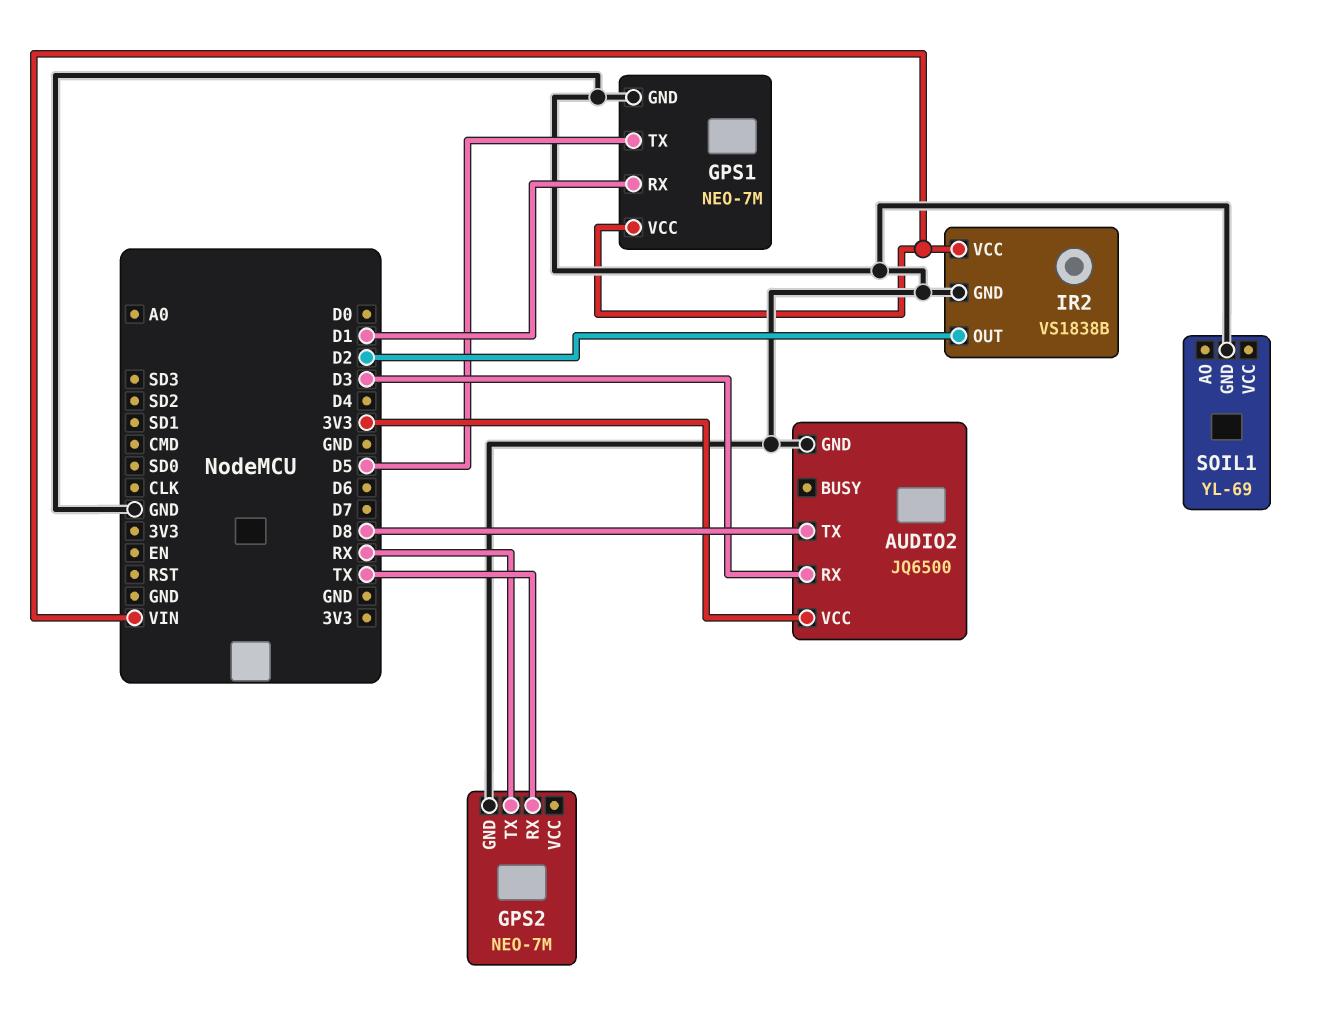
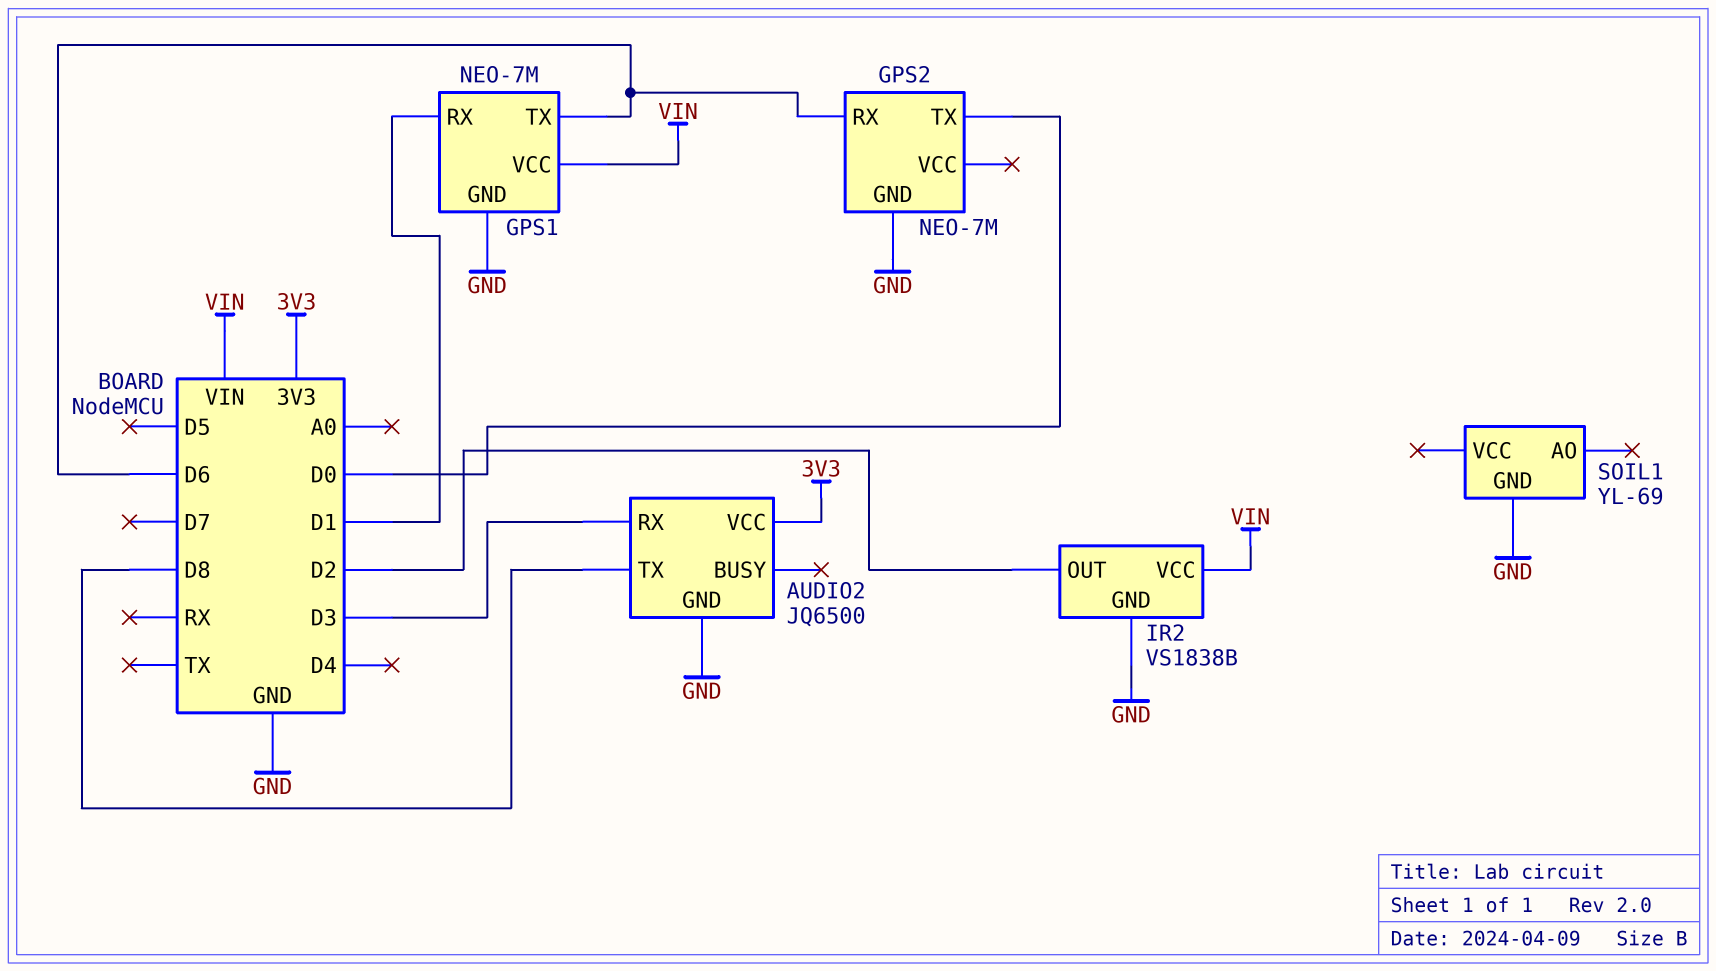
GPS1 pin TX: D5 -> D6
GPS2 pin RX: TX -> D6
GPS2 pin TX: RX -> D0

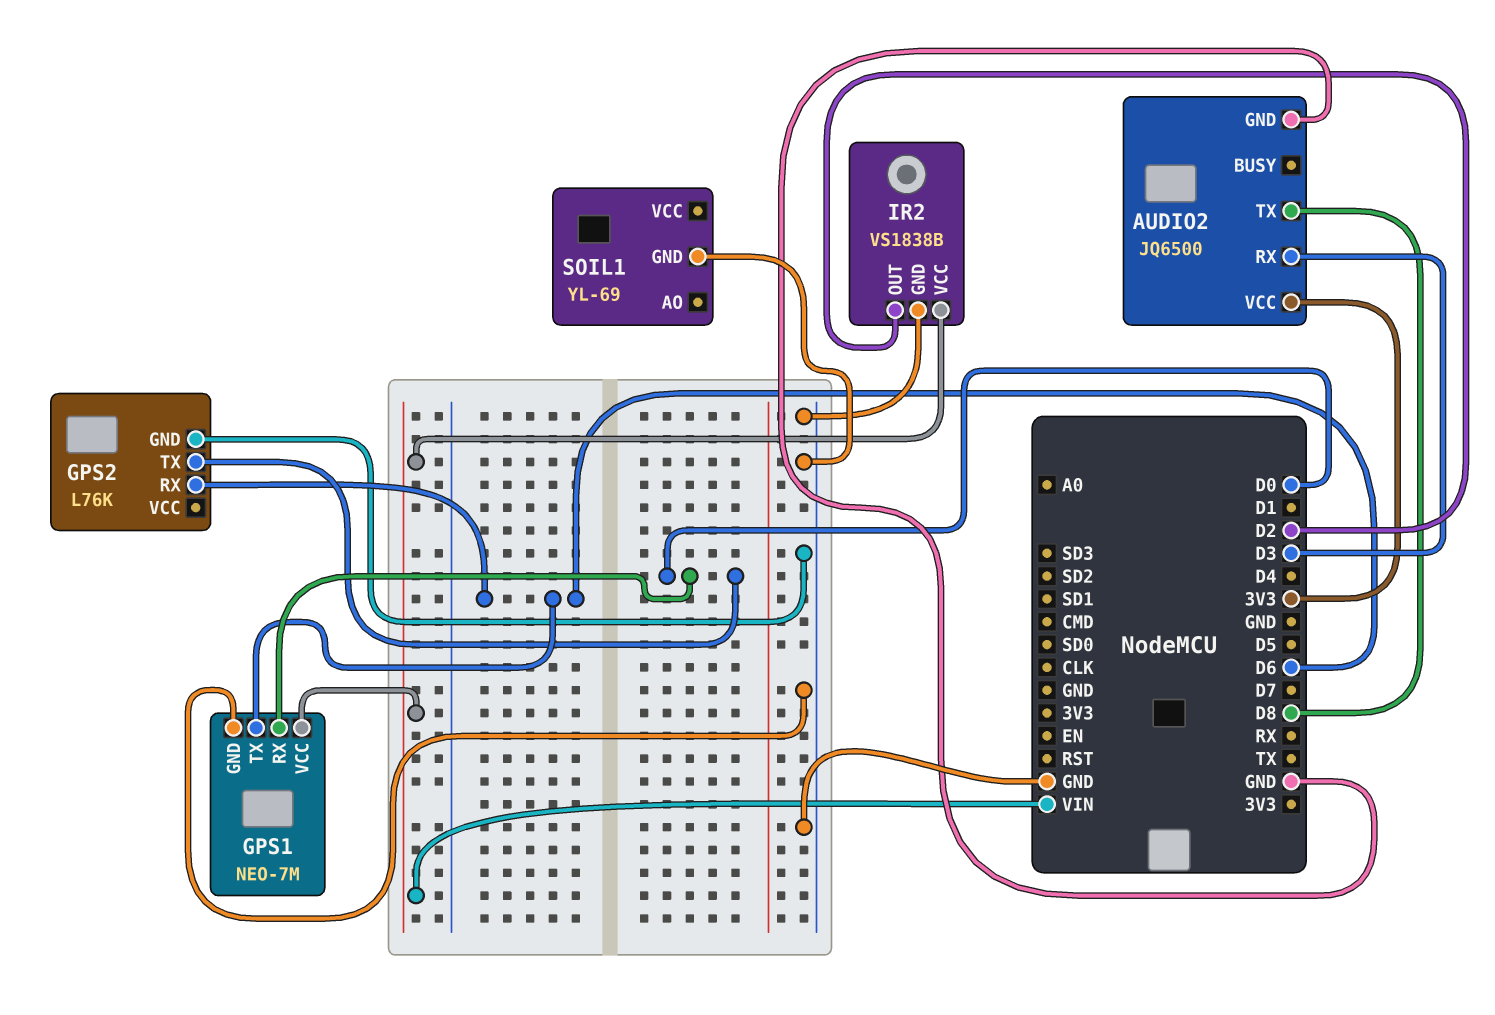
GPS1 pin RX: D1 -> D0
GPS2: NEO-7M -> L76K

